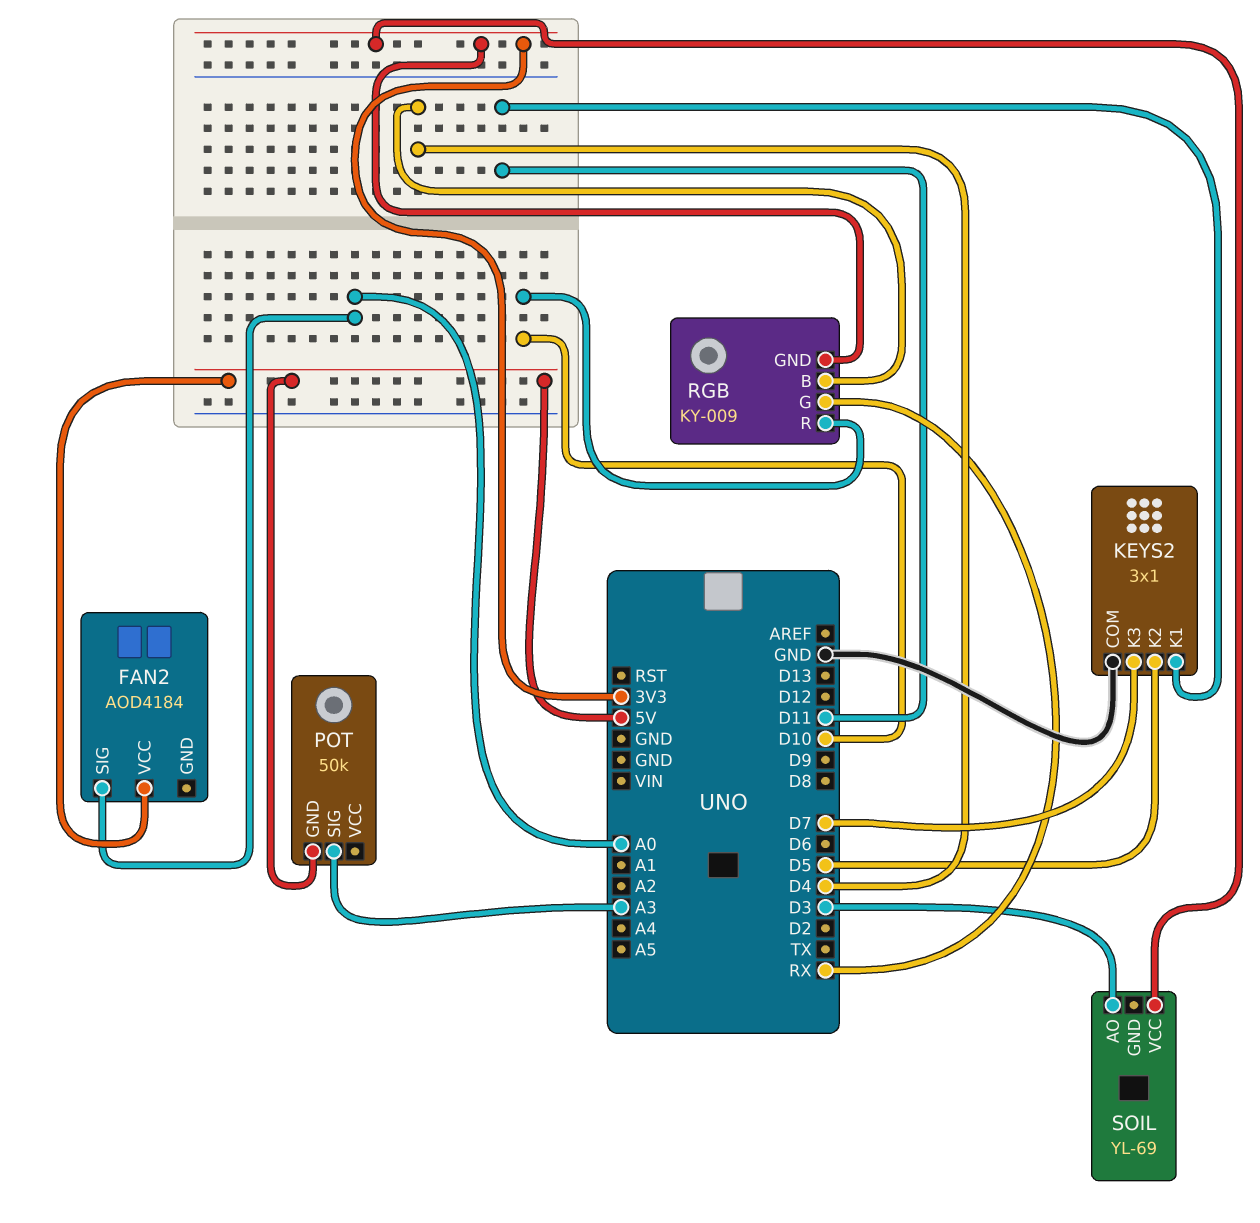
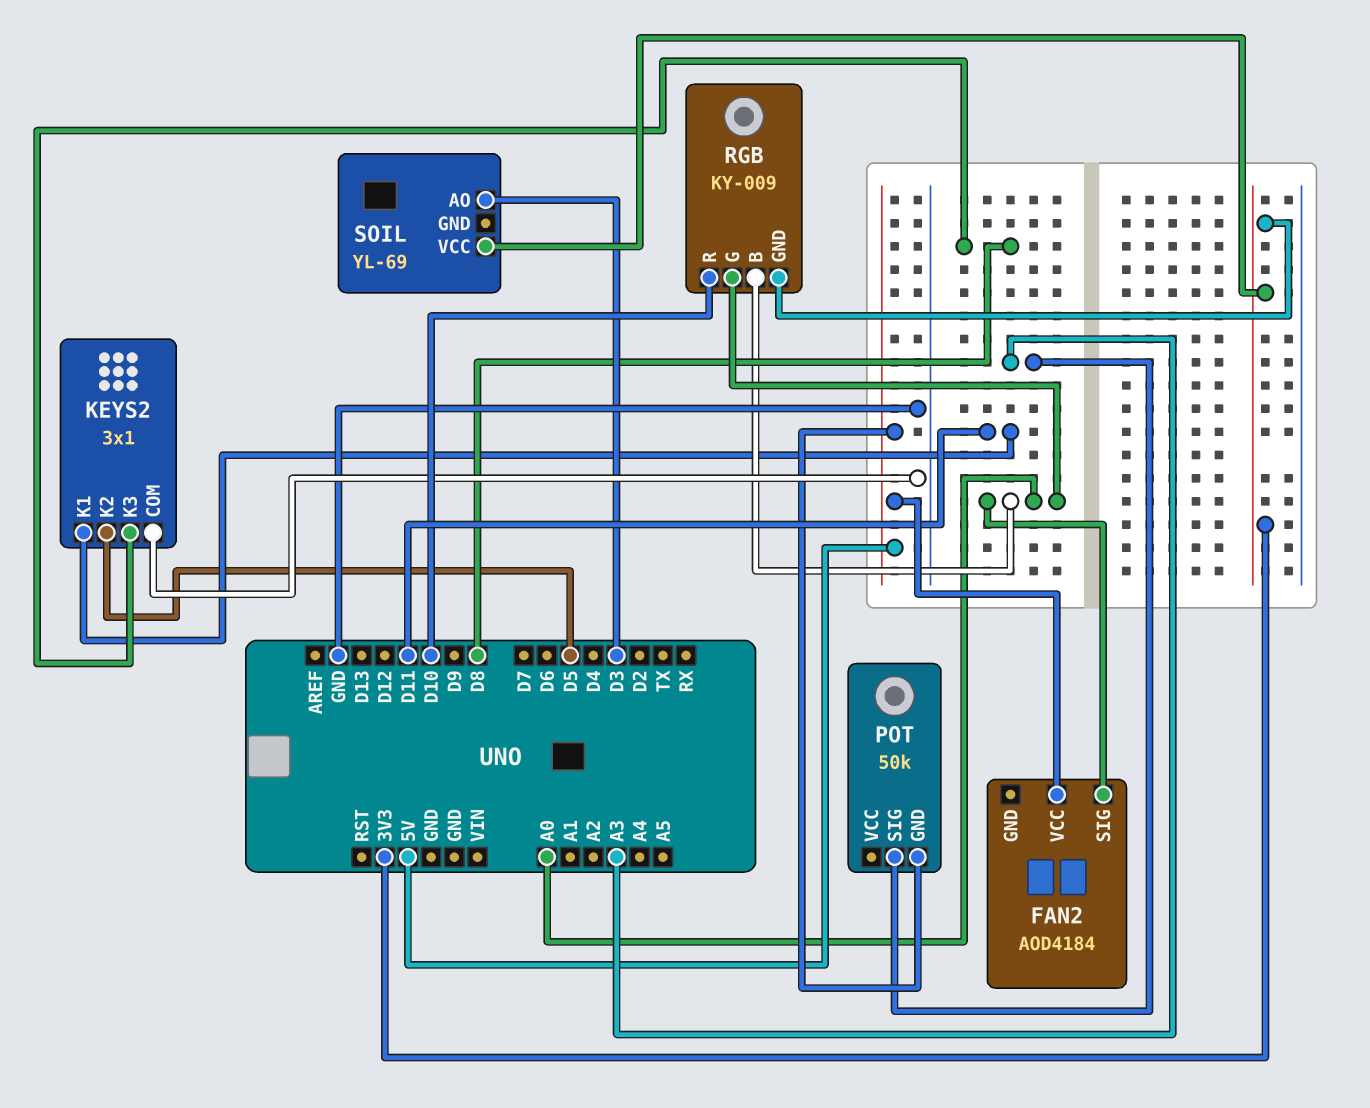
KEYS2 pin K3: D7 -> D8
RGB pin B: D4 -> A0
RGB pin G: RX -> A0

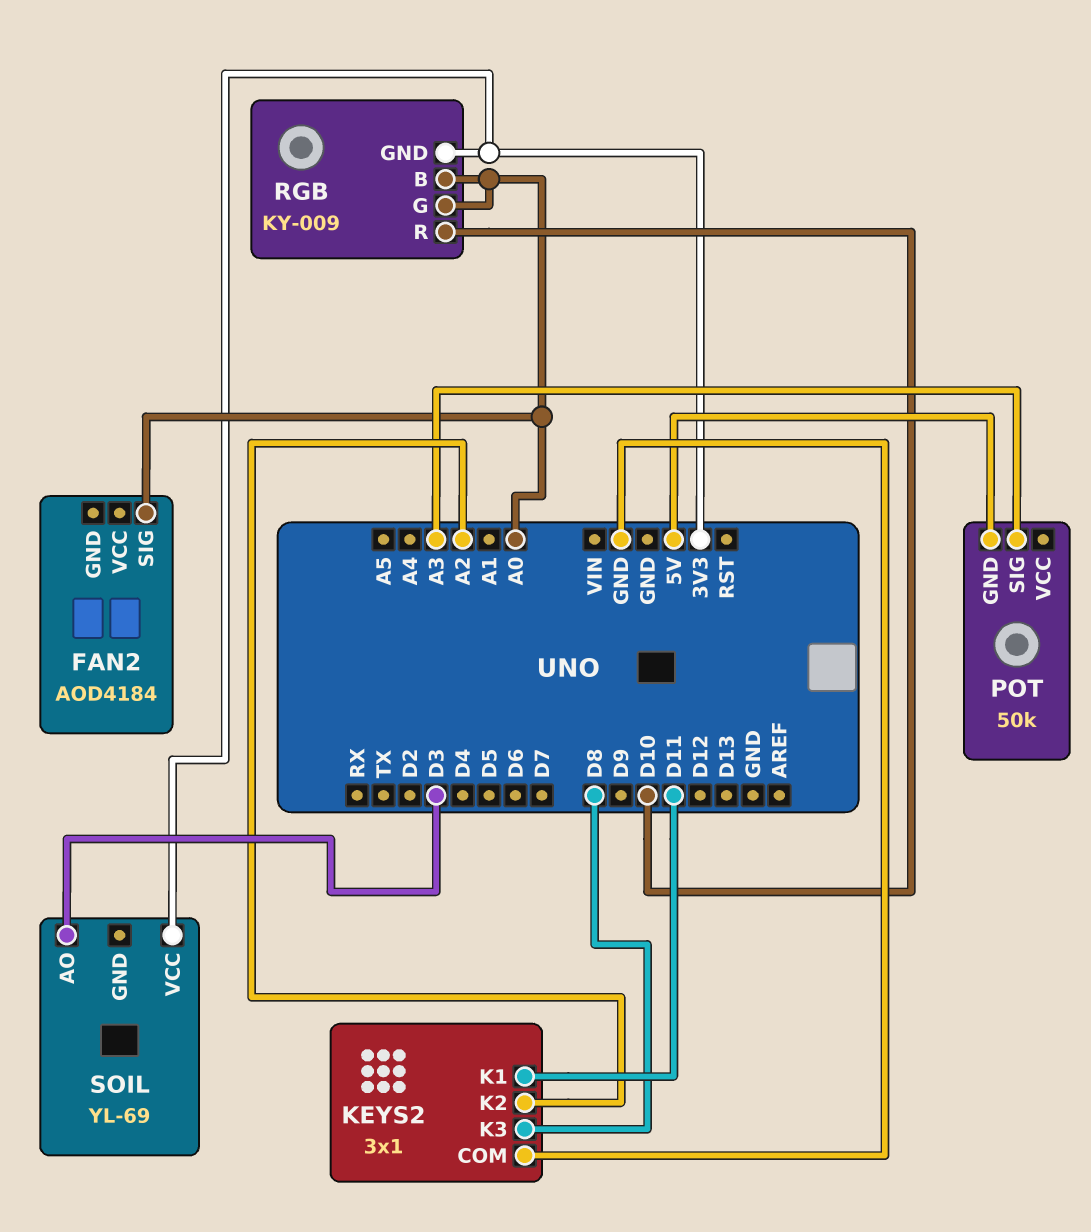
FAN2 pin VCC: 5V -> none
KEYS2 pin K2: D5 -> A2

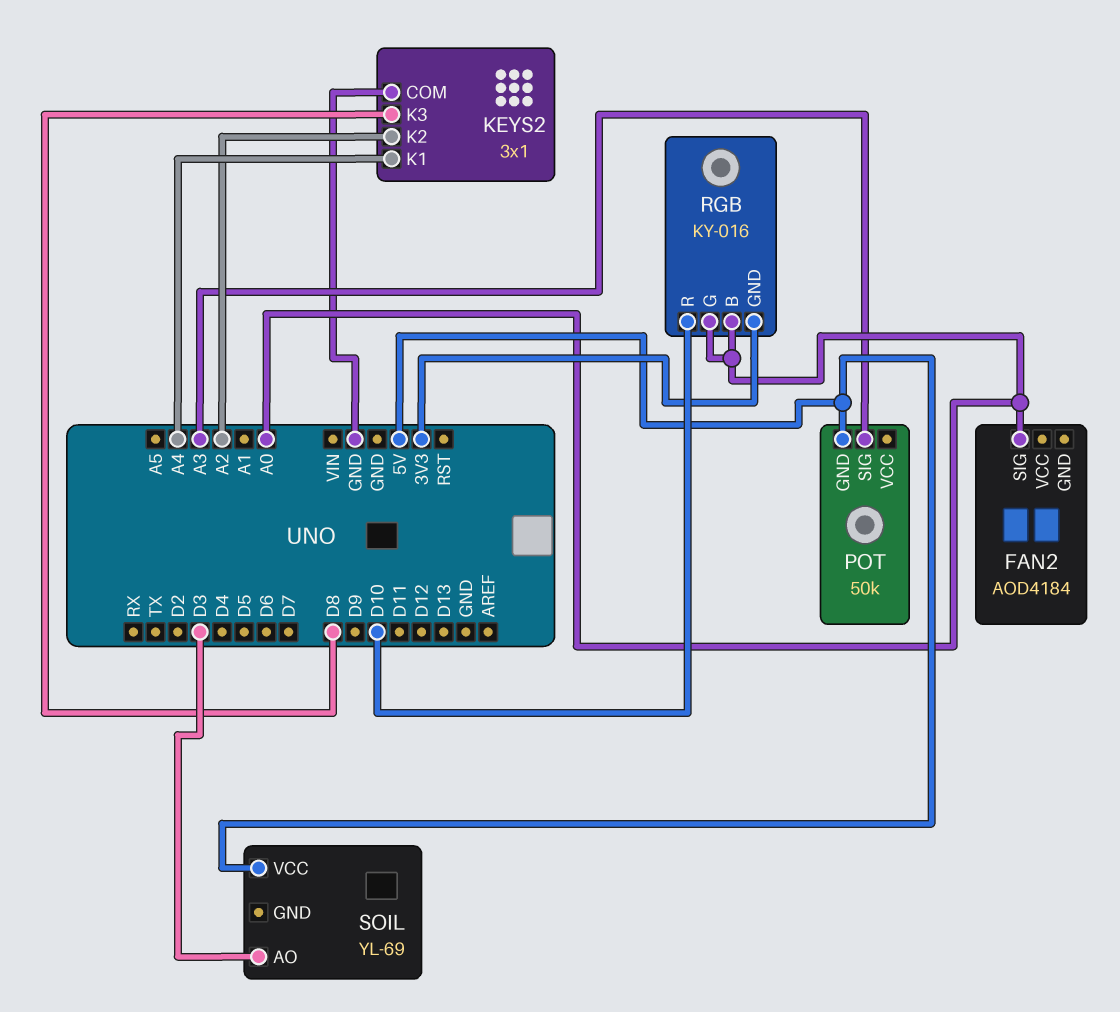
KEYS2 pin K1: D11 -> A4
RGB: KY-009 -> KY-016
SOIL pin VCC: 3V3 -> 5V

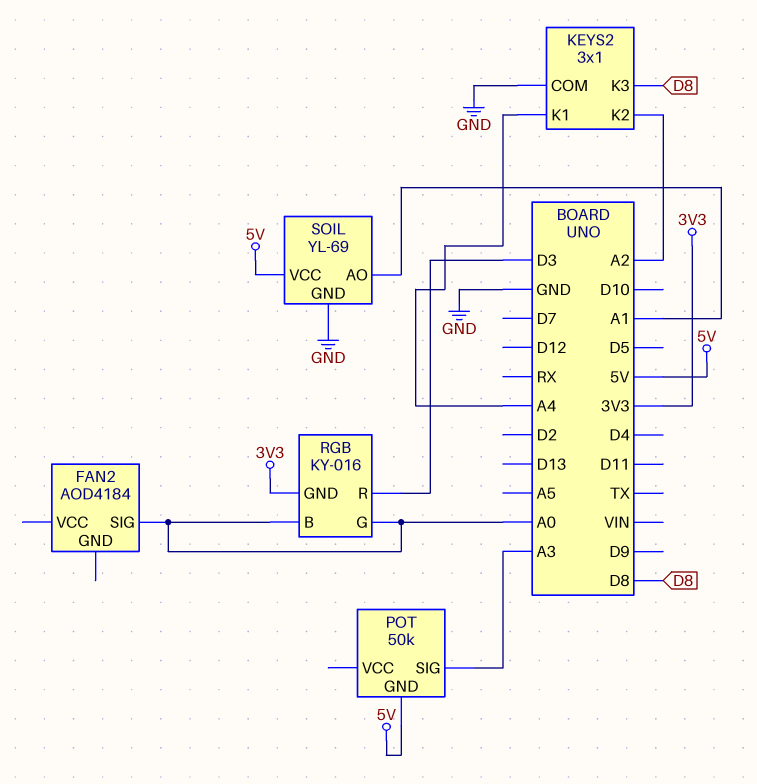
RGB pin R: D10 -> D3
SOIL pin AO: D3 -> A1
SOIL pin GND: none -> GND

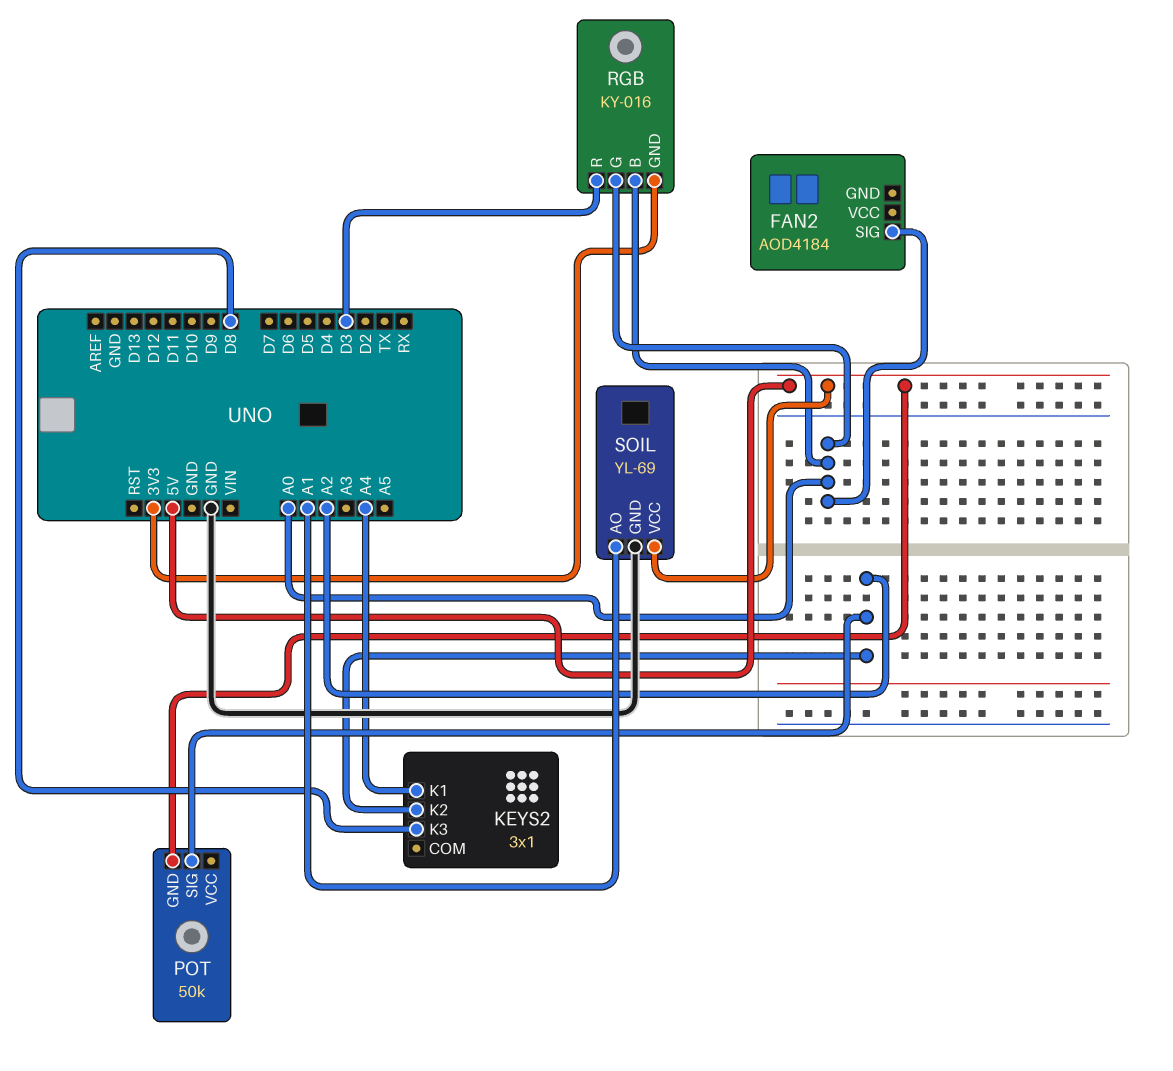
KEYS2 pin COM: GND -> none
POT pin SIG: A3 -> A2

